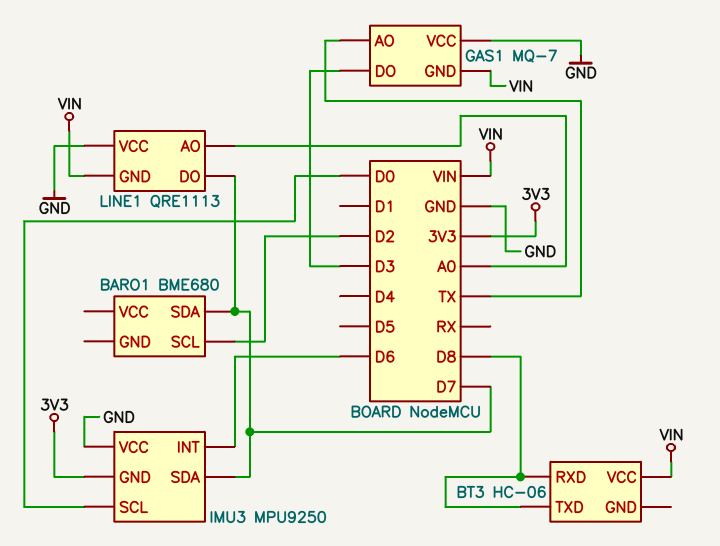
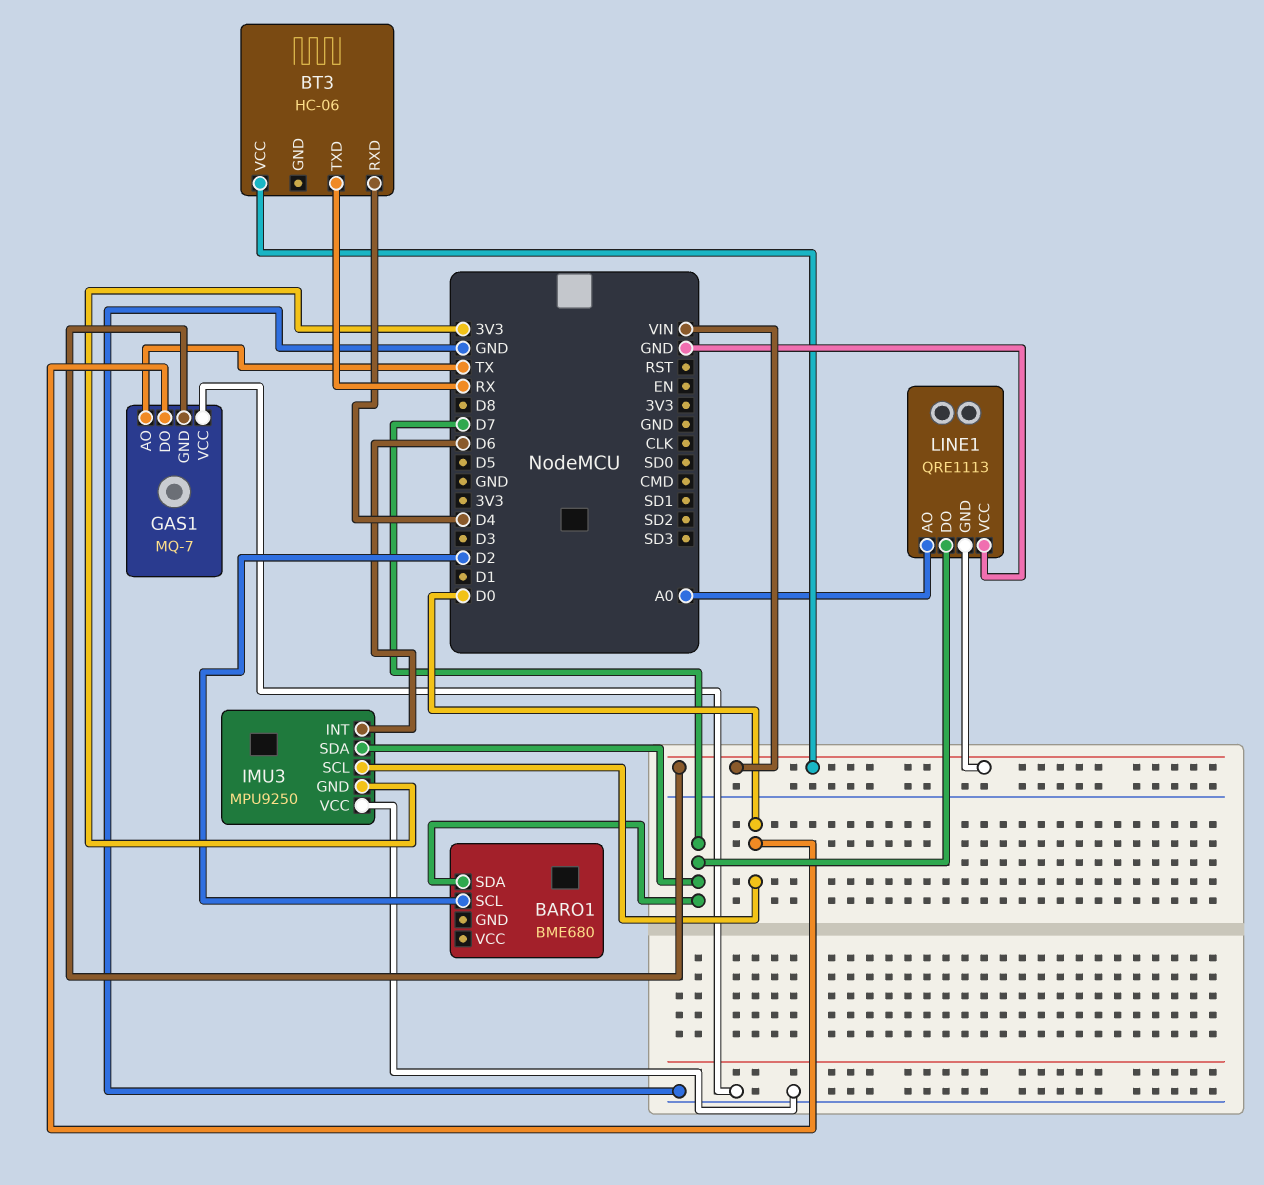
BT3 pin RXD: D8 -> D4
BT3 pin TXD: D8 -> RX
GAS1 pin DO: D3 -> D0

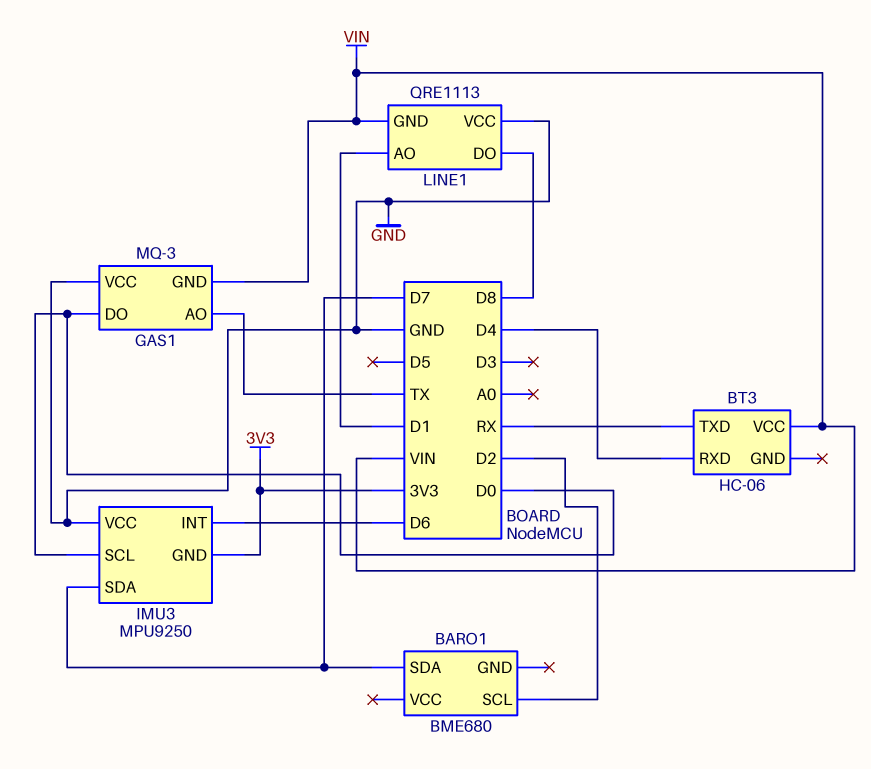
GAS1: MQ-7 -> MQ-3
LINE1 pin AO: A0 -> D1
LINE1 pin DO: D7 -> D8

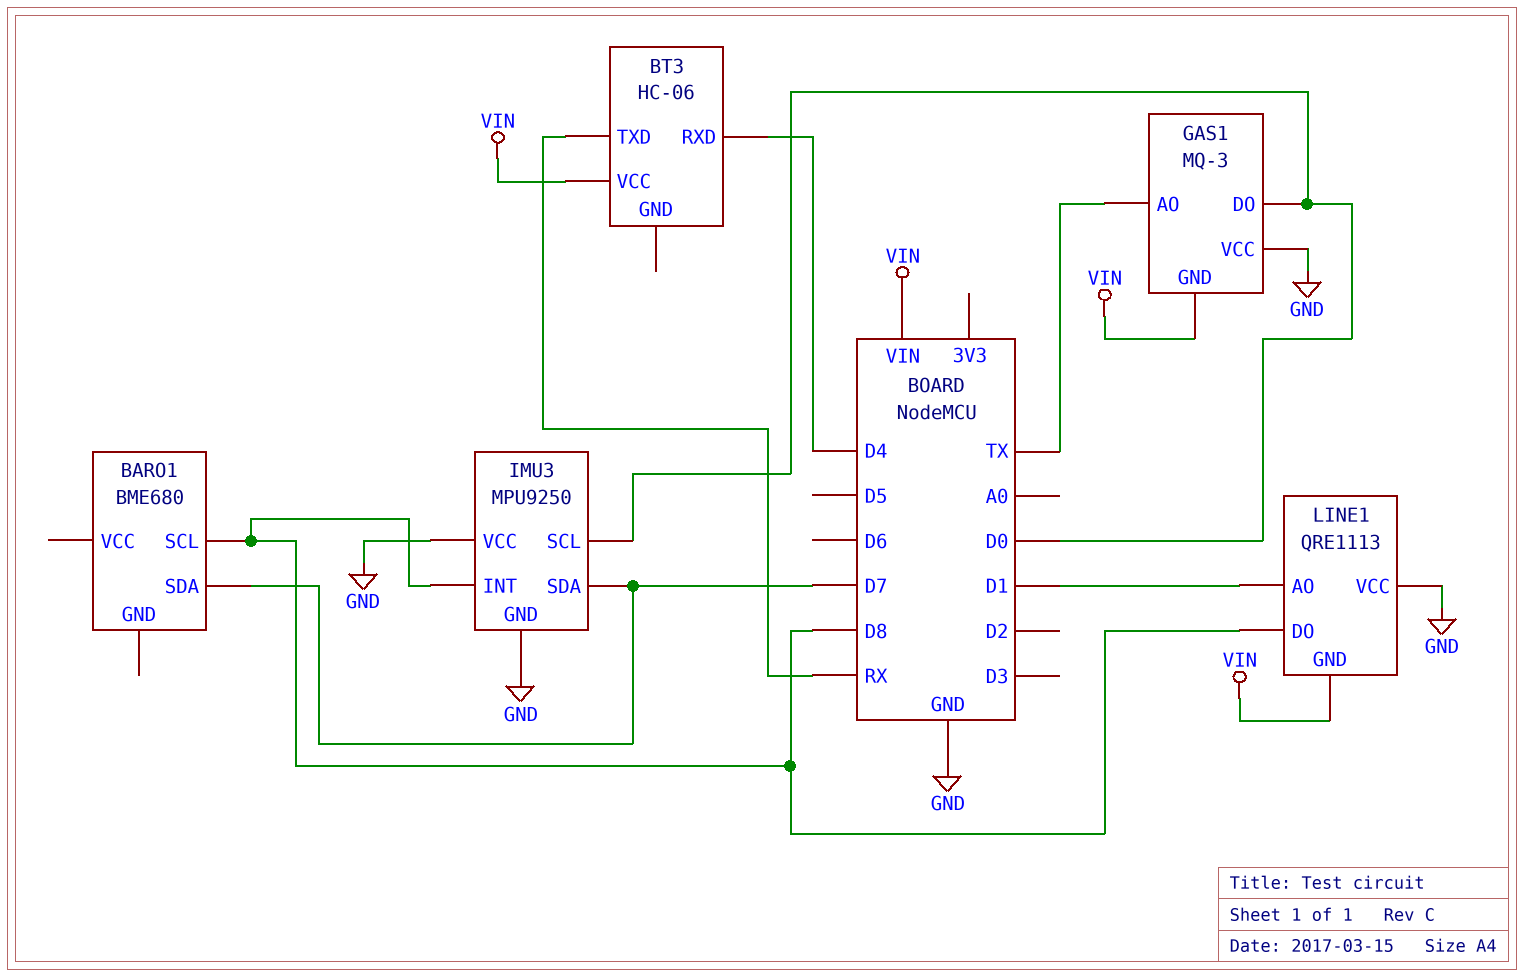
BARO1 pin SCL: D2 -> D8
IMU3 pin GND: 3V3 -> GND
IMU3 pin INT: D6 -> D8

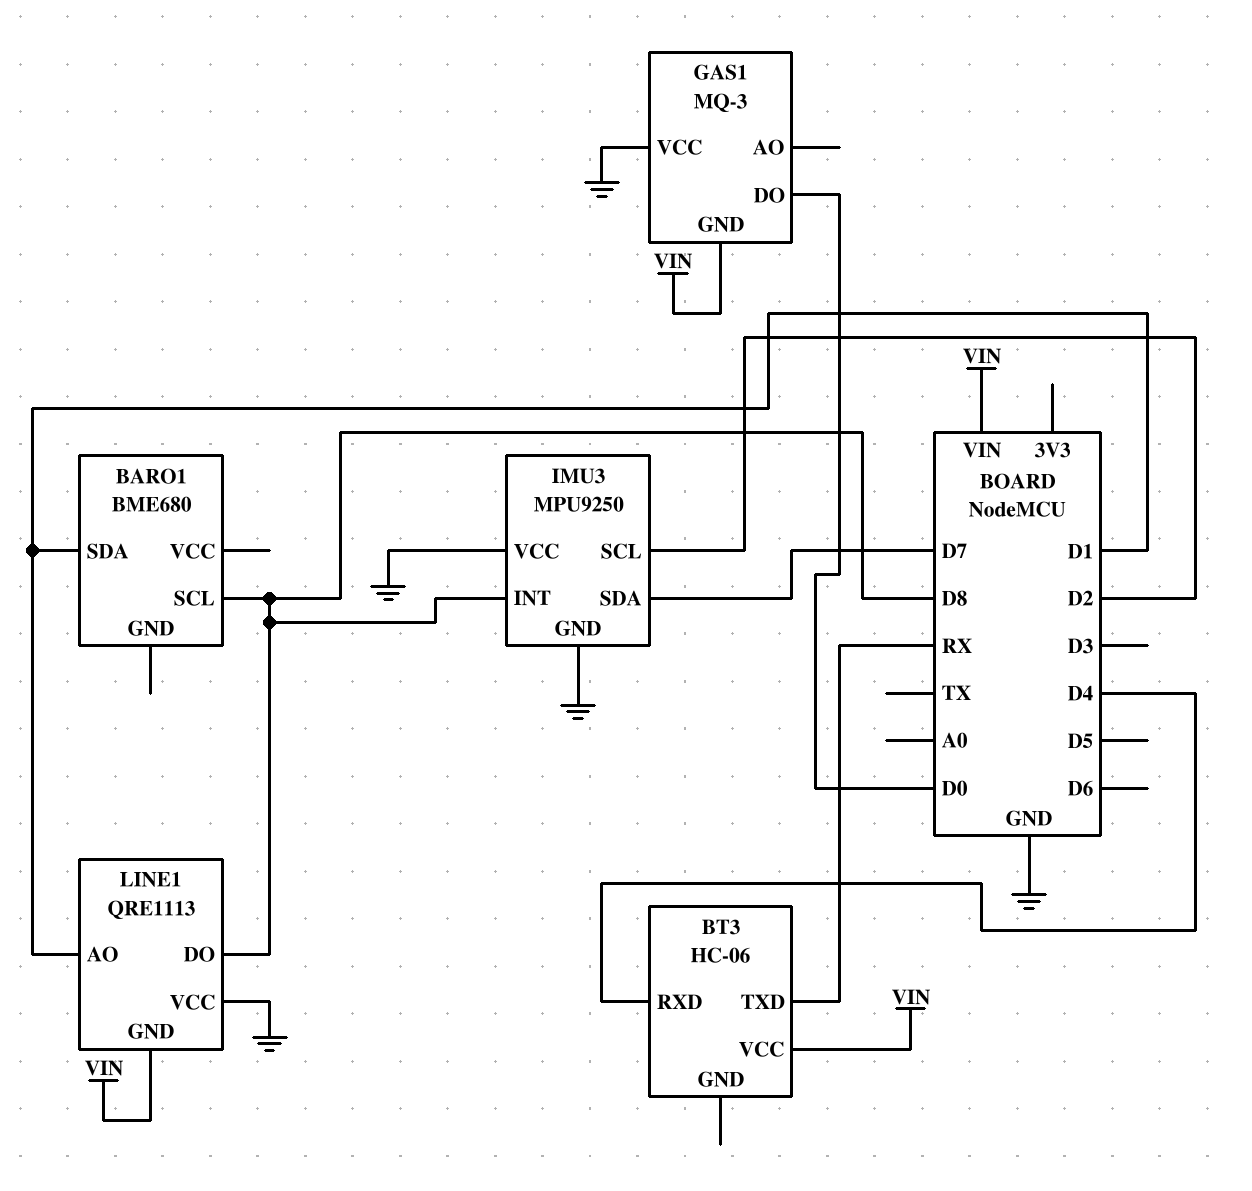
BARO1 pin SDA: D7 -> D1
GAS1 pin AO: TX -> none
IMU3 pin SCL: D0 -> D2

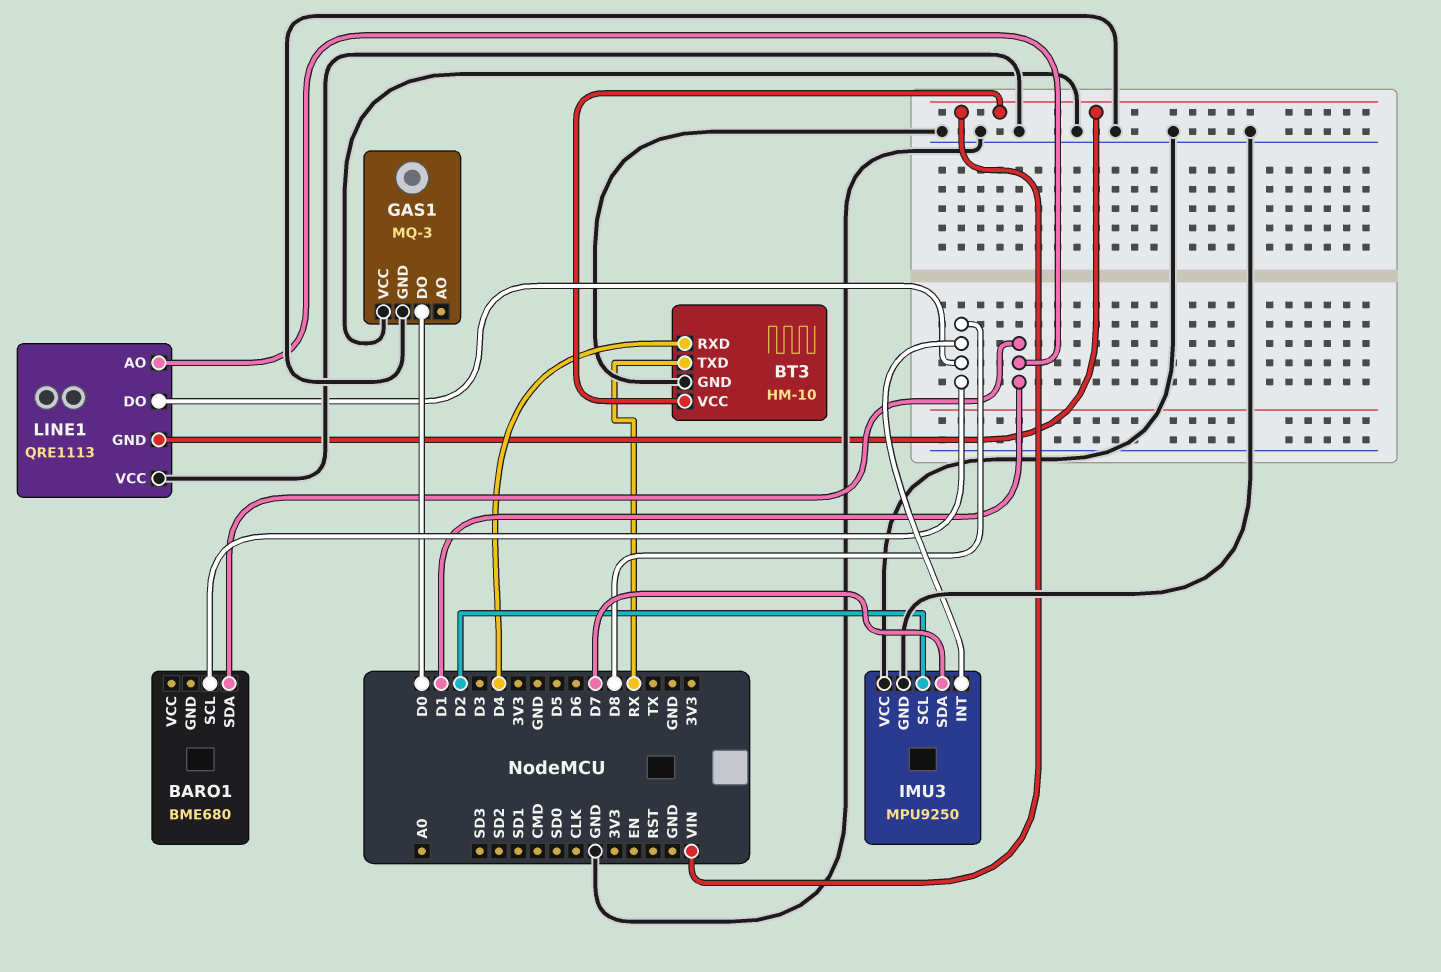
BT3: HC-06 -> HM-10
BT3 pin GND: none -> GND
GAS1 pin GND: VIN -> GND

